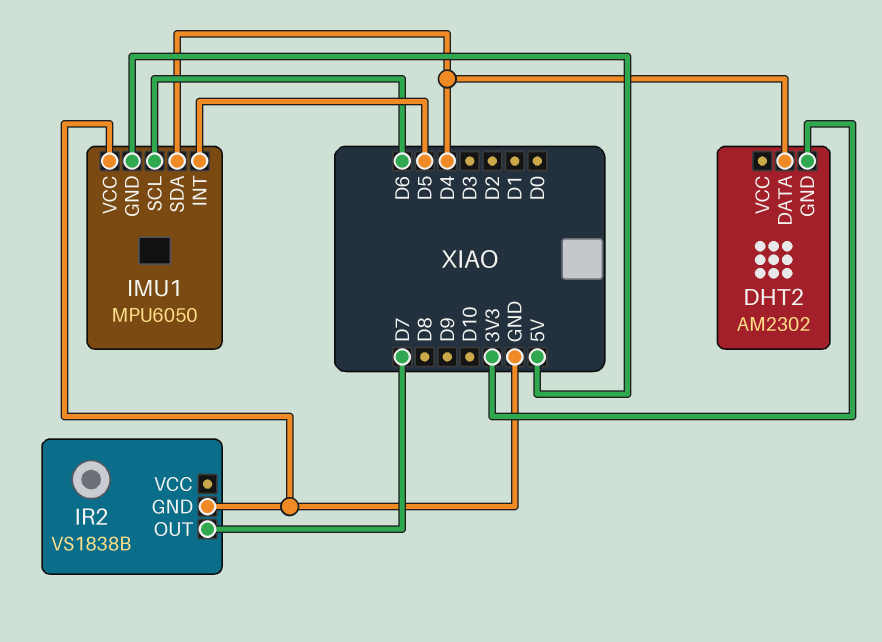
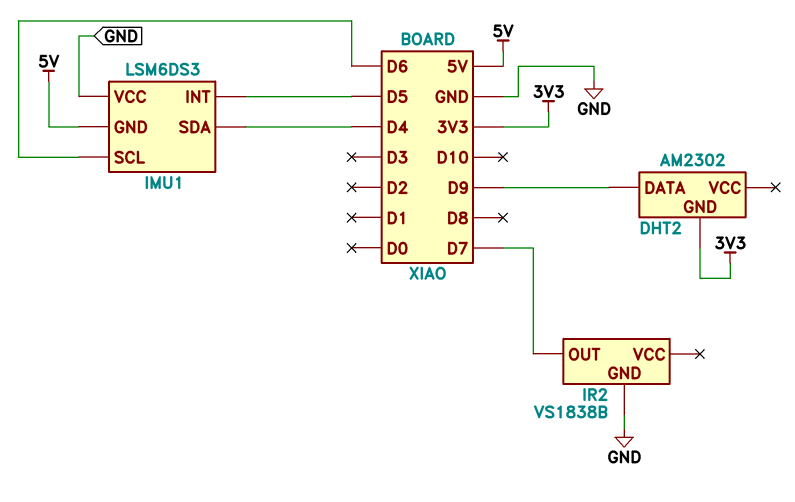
DHT2 pin DATA: D4 -> D9
IMU1: MPU6050 -> LSM6DS3

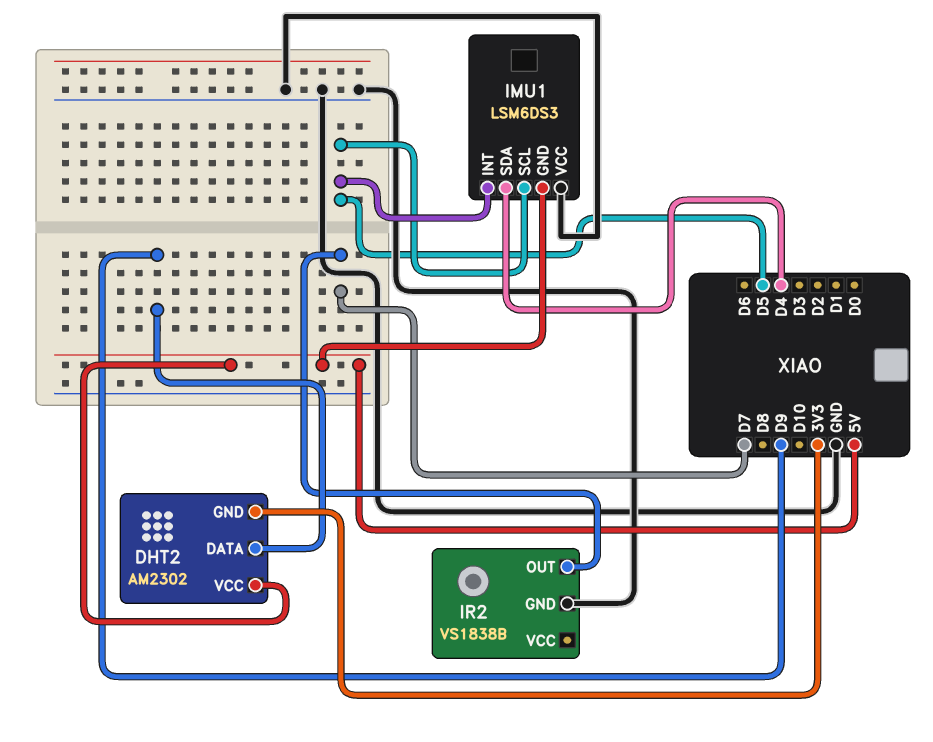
DHT2 pin VCC: none -> 5V
IMU1 pin SCL: D6 -> D5

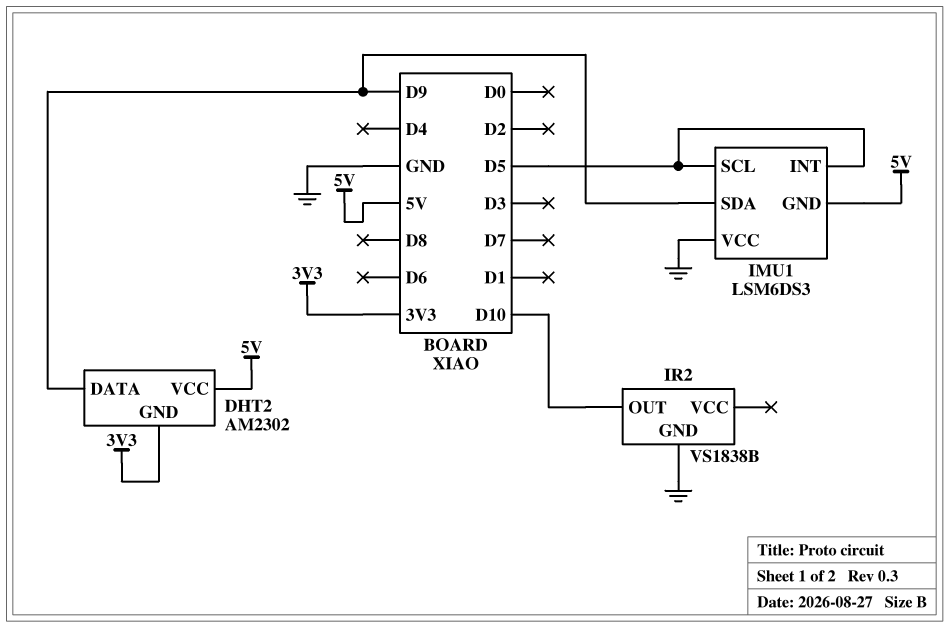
IMU1 pin SDA: D4 -> D9
IR2 pin OUT: D7 -> D10

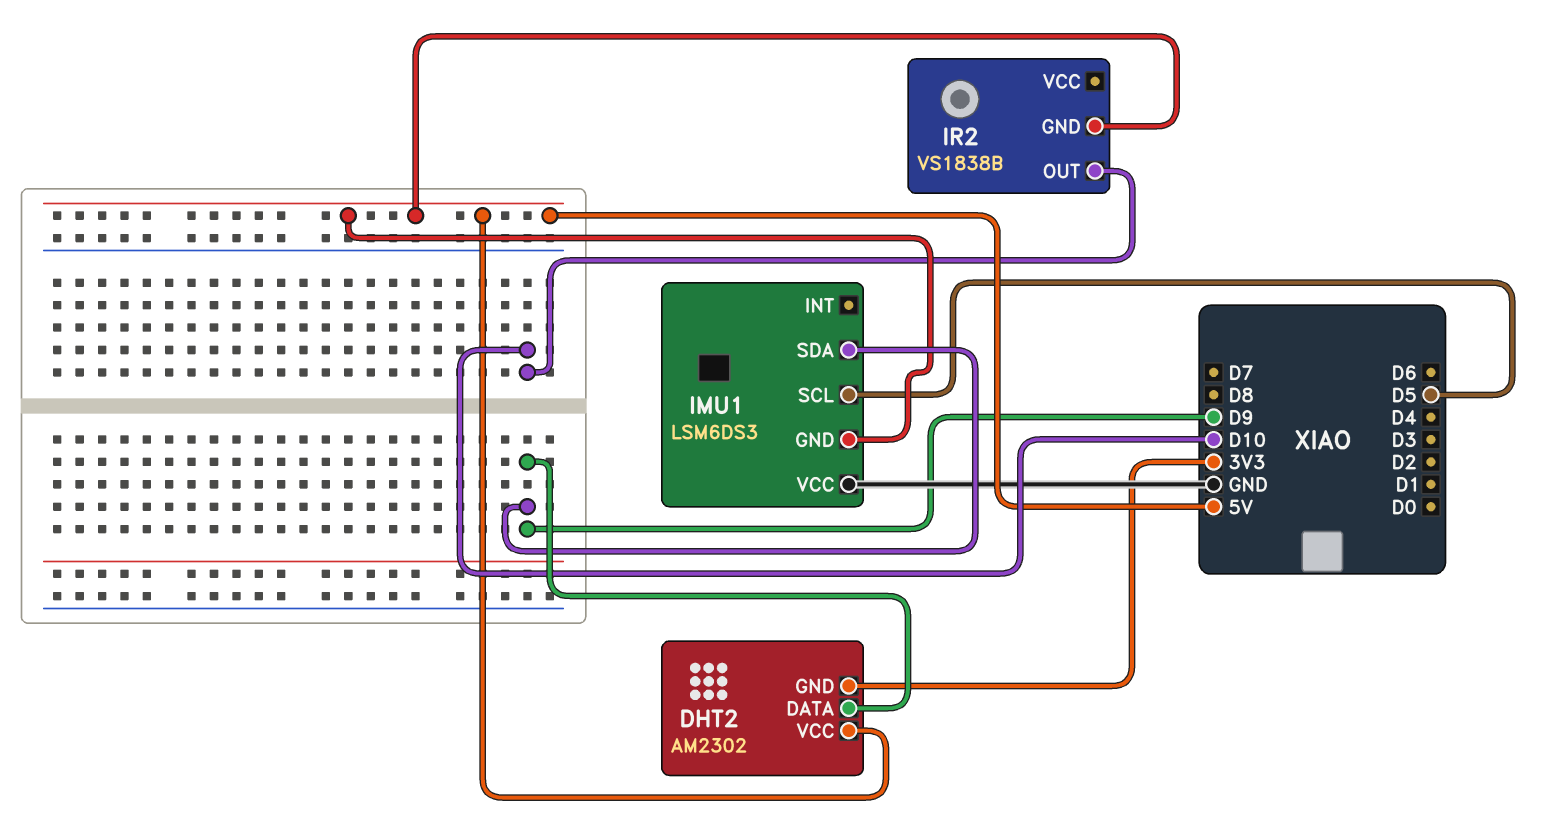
IMU1 pin INT: D5 -> none
IR2 pin GND: GND -> 5V

